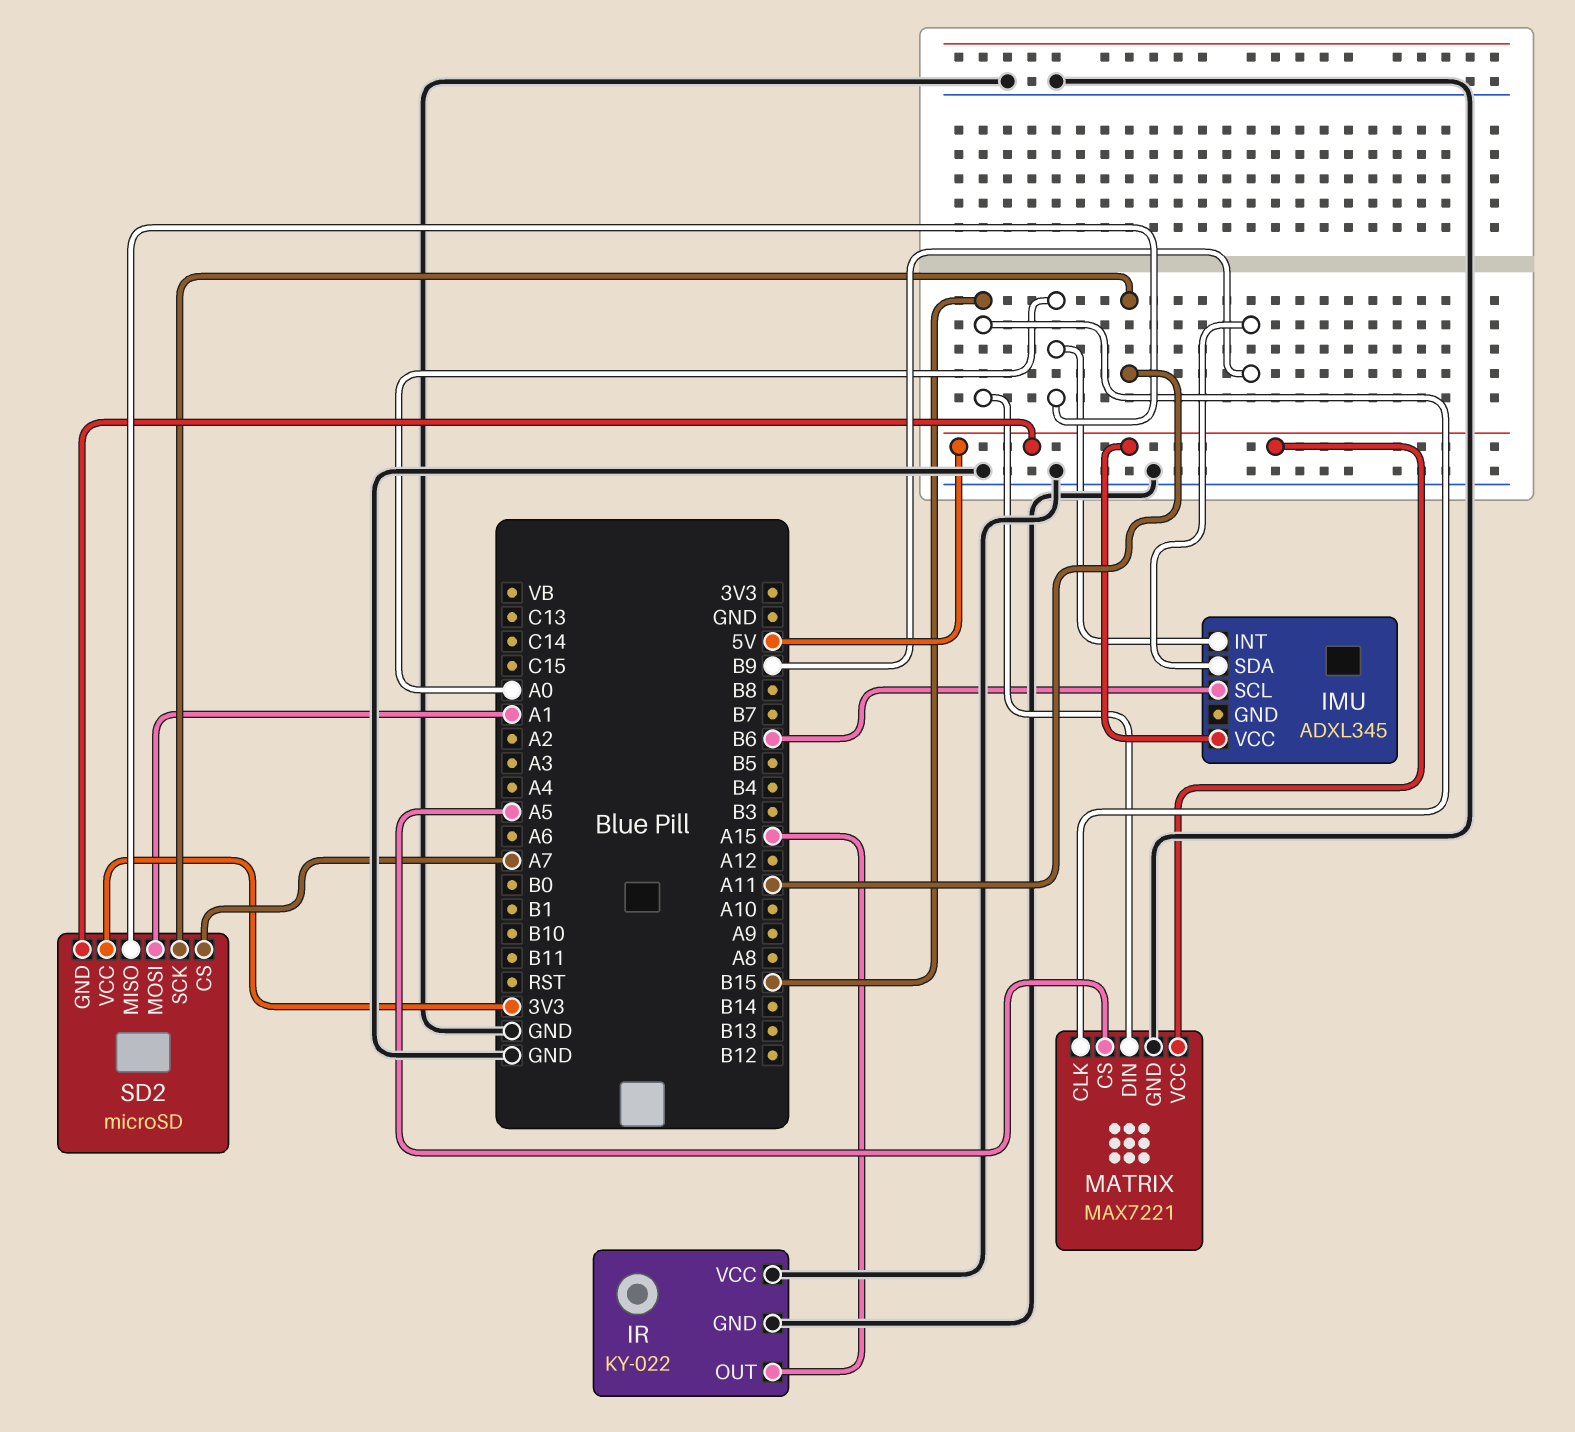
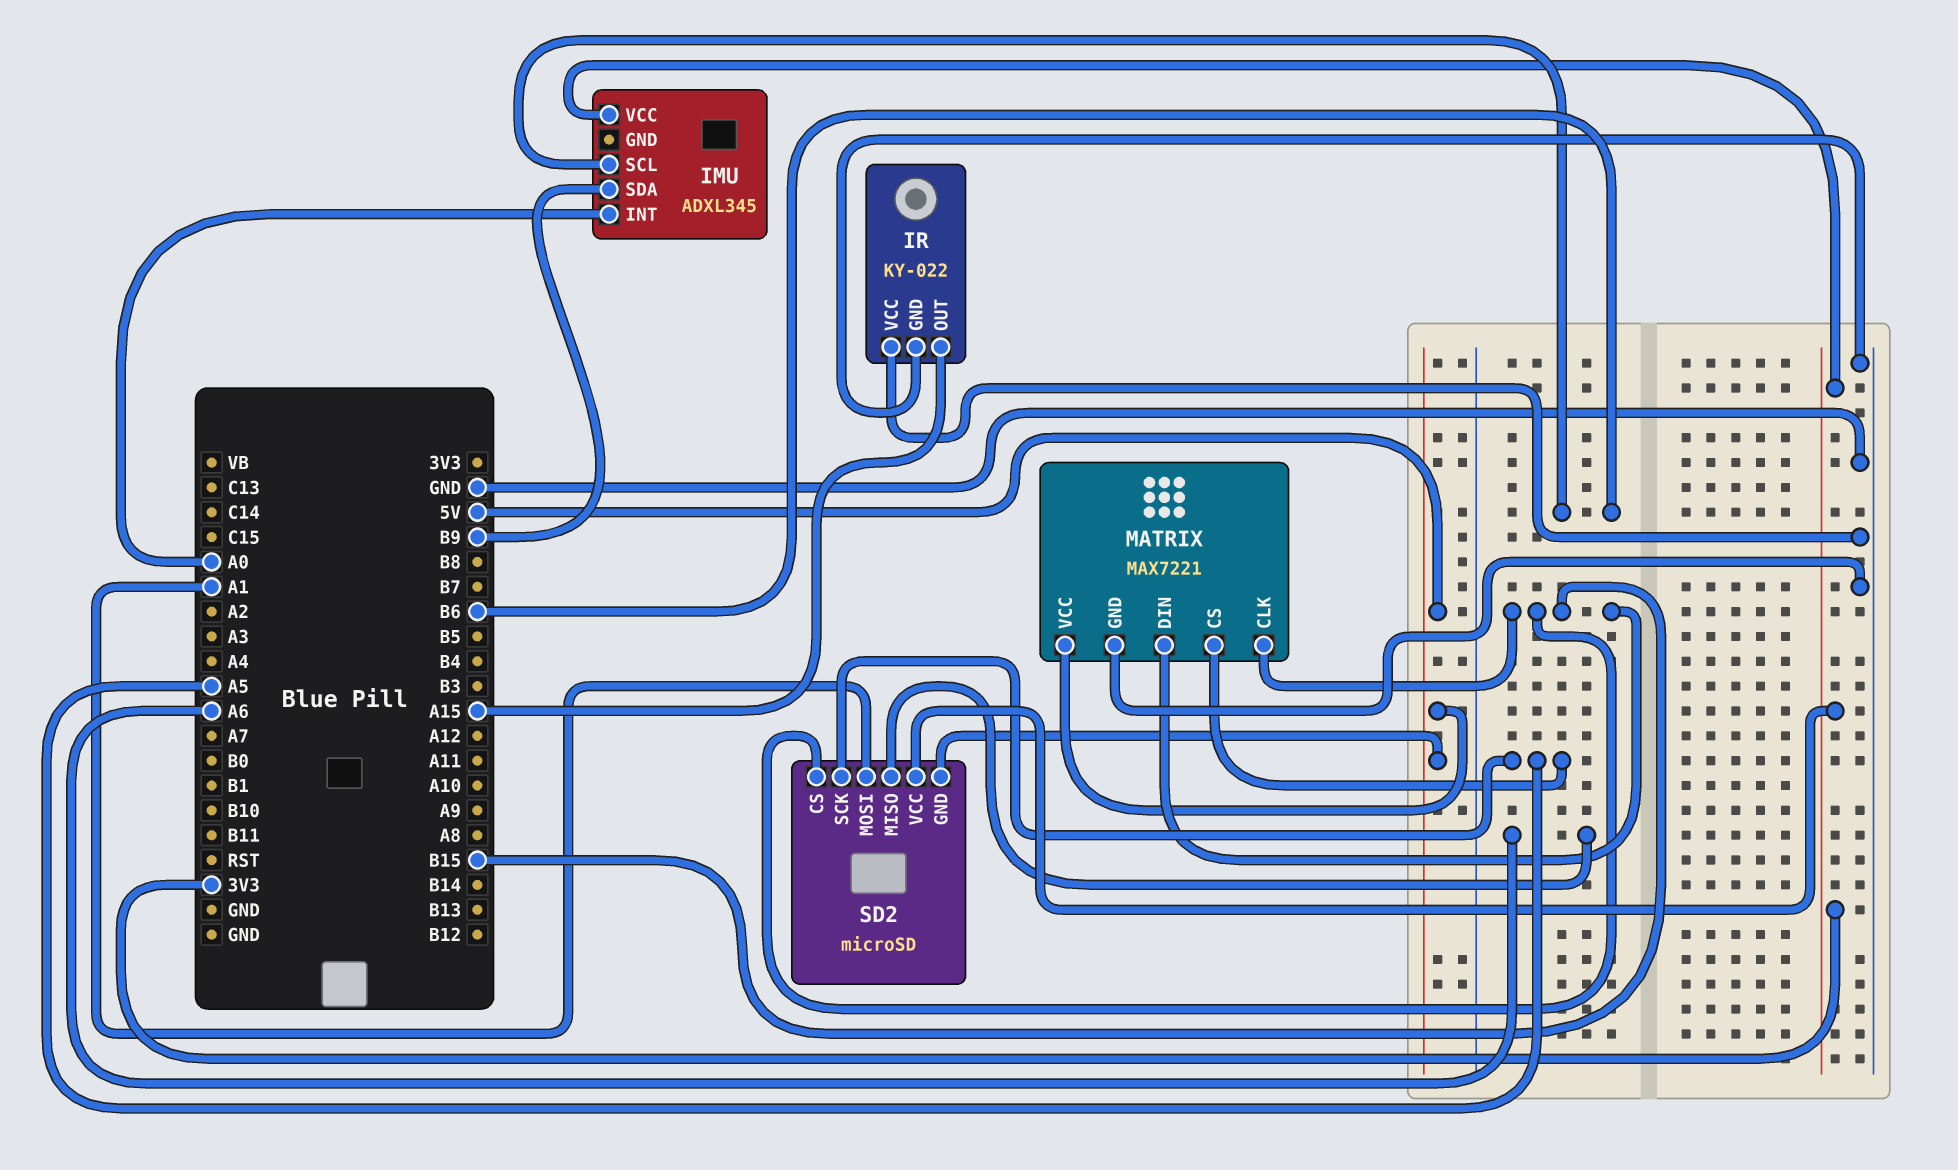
IMU pin VCC: 5V -> 3V3
SD2 pin CS: A7 -> B15
SD2 pin MISO: A0 -> A6
SD2 pin SCK: A11 -> A5

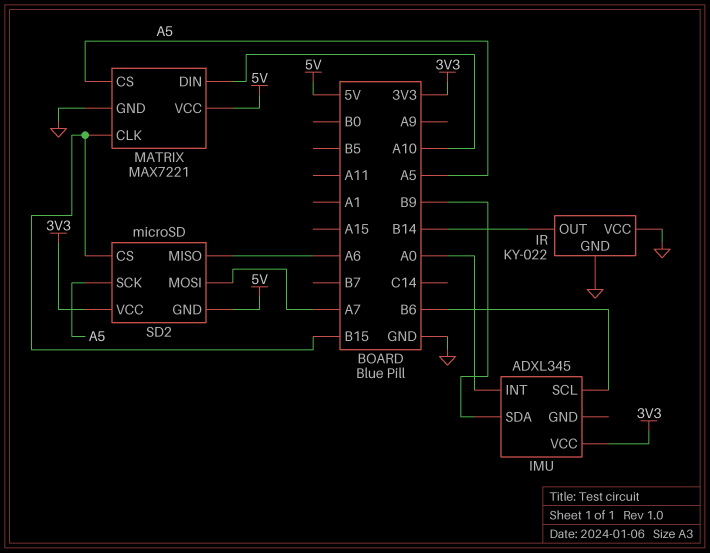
IR pin OUT: A15 -> B14
MATRIX pin DIN: B15 -> A10
SD2 pin MOSI: A1 -> A7

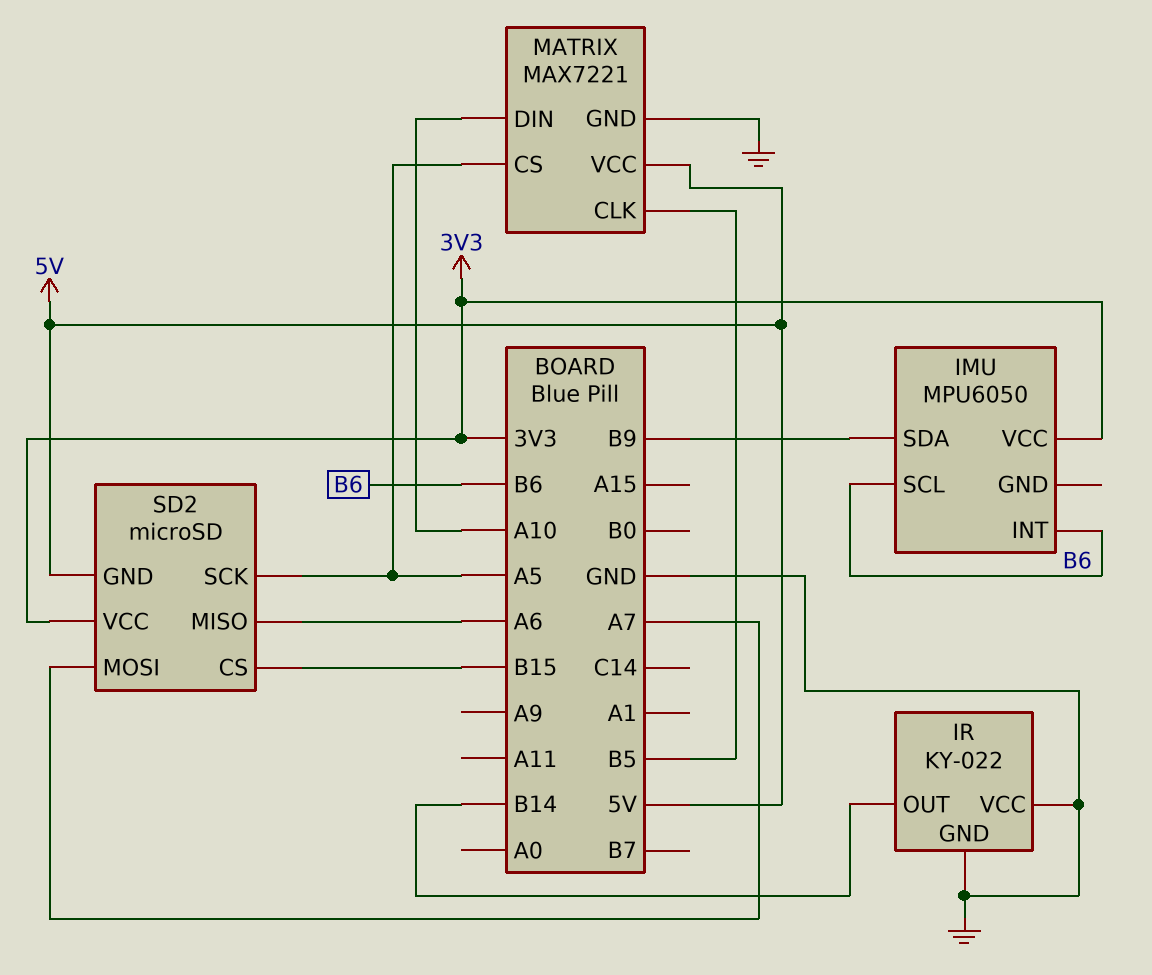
IMU: ADXL345 -> MPU6050
IMU pin INT: A0 -> B6
MATRIX pin CLK: B15 -> B5

